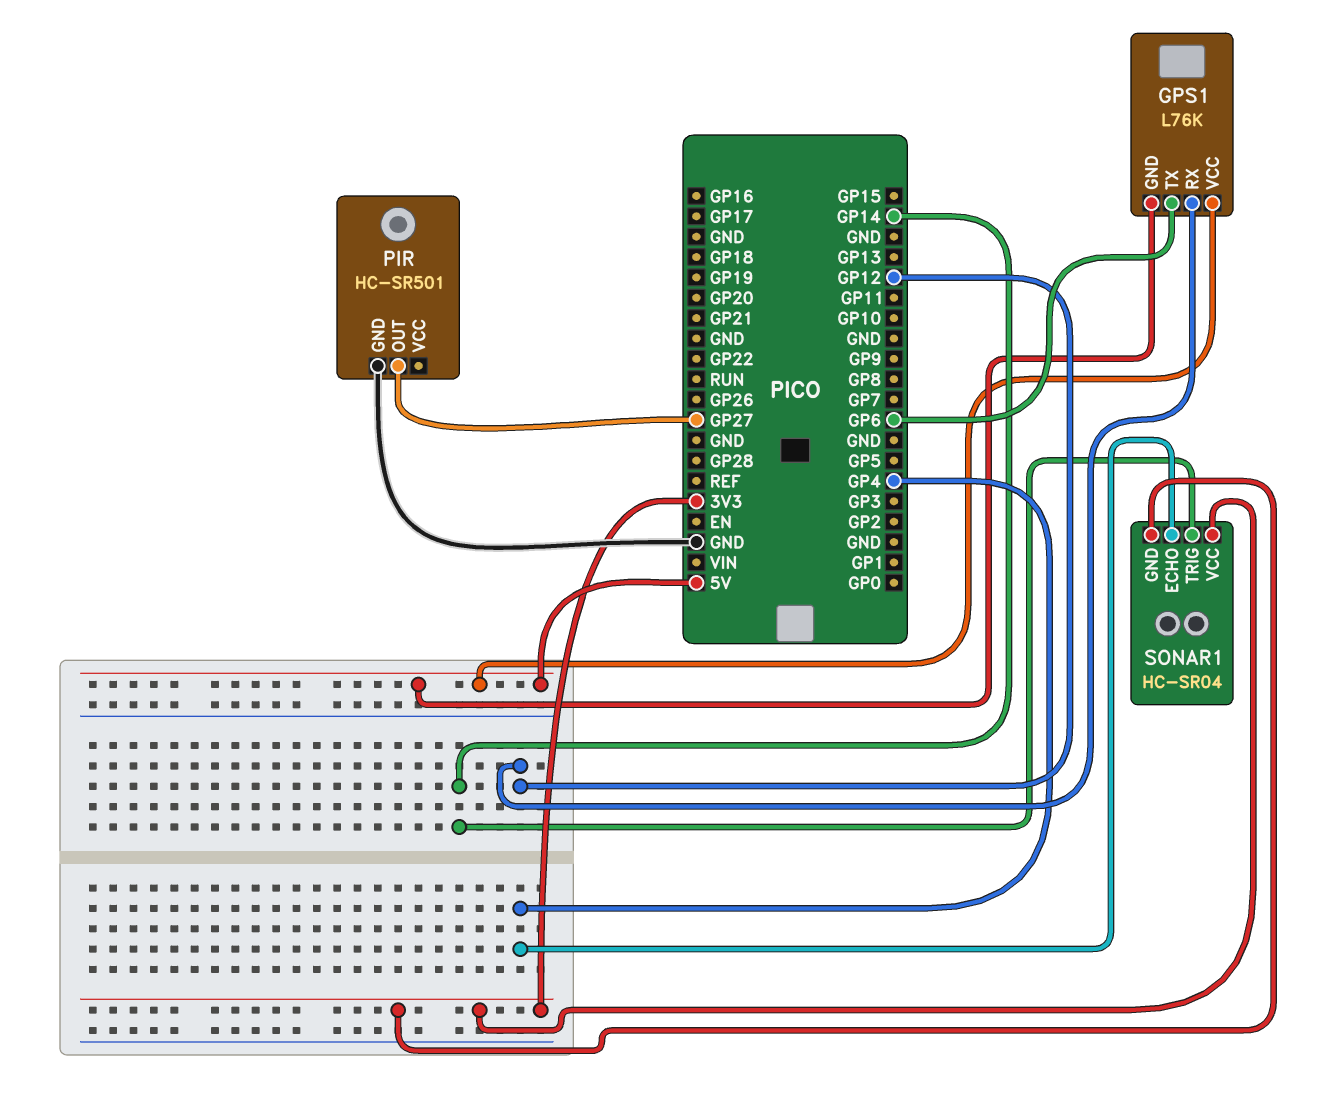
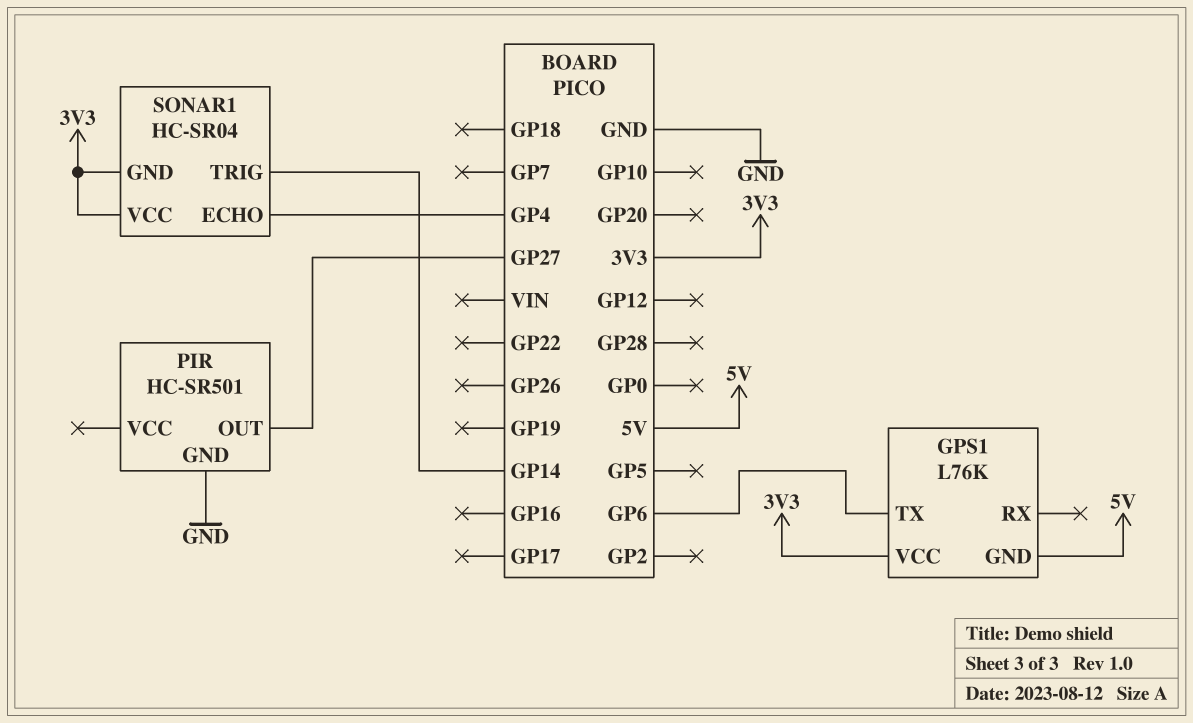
GPS1 pin RX: GP12 -> none
GPS1 pin VCC: 5V -> 3V3

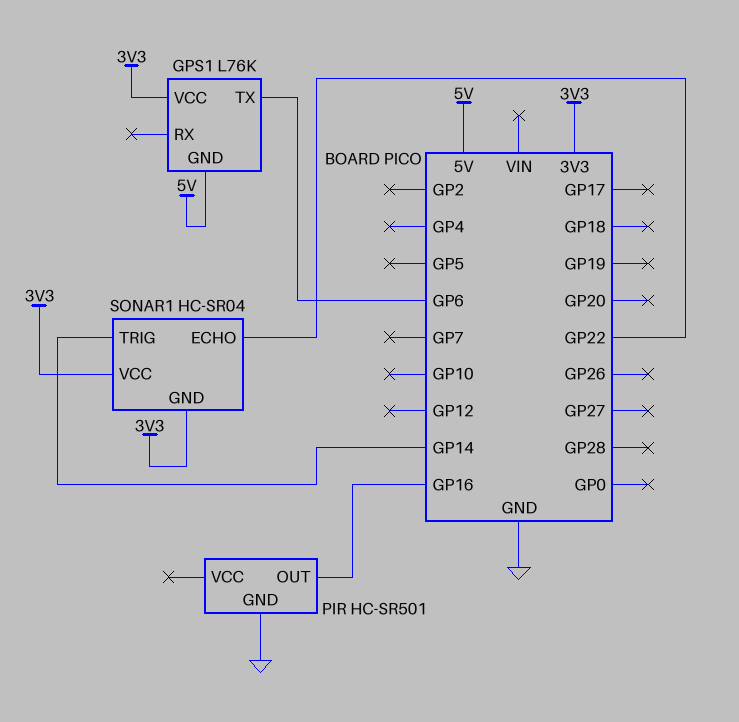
PIR pin OUT: GP27 -> GP16
SONAR1 pin ECHO: GP4 -> GP22

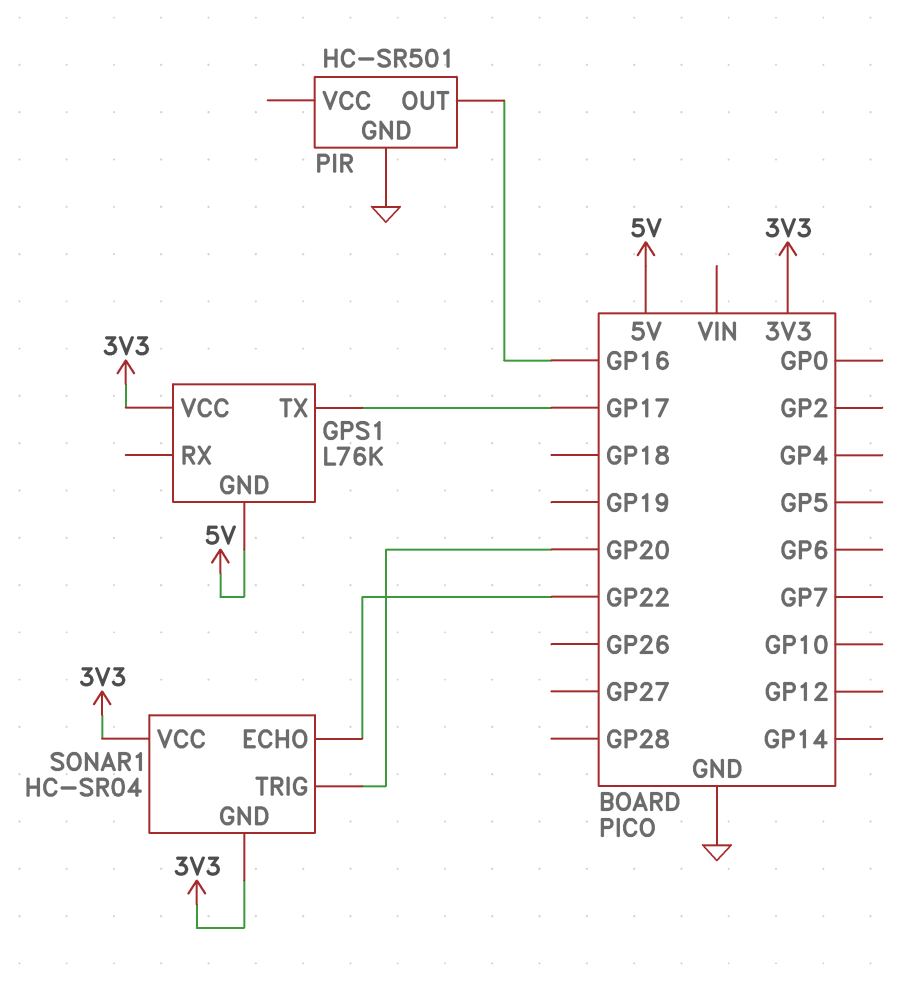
GPS1 pin TX: GP6 -> GP17
SONAR1 pin TRIG: GP14 -> GP20

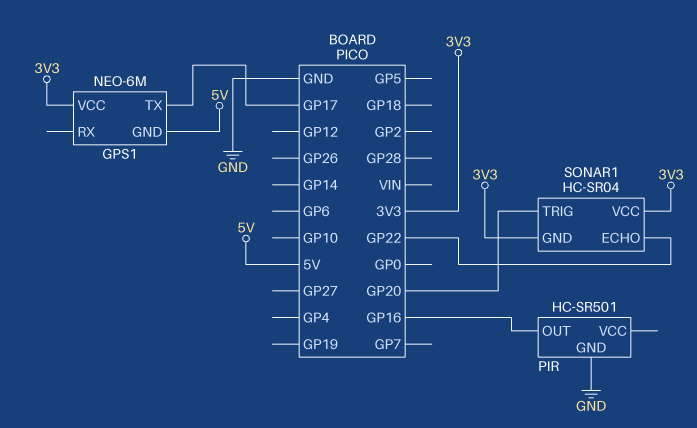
GPS1: L76K -> NEO-6M

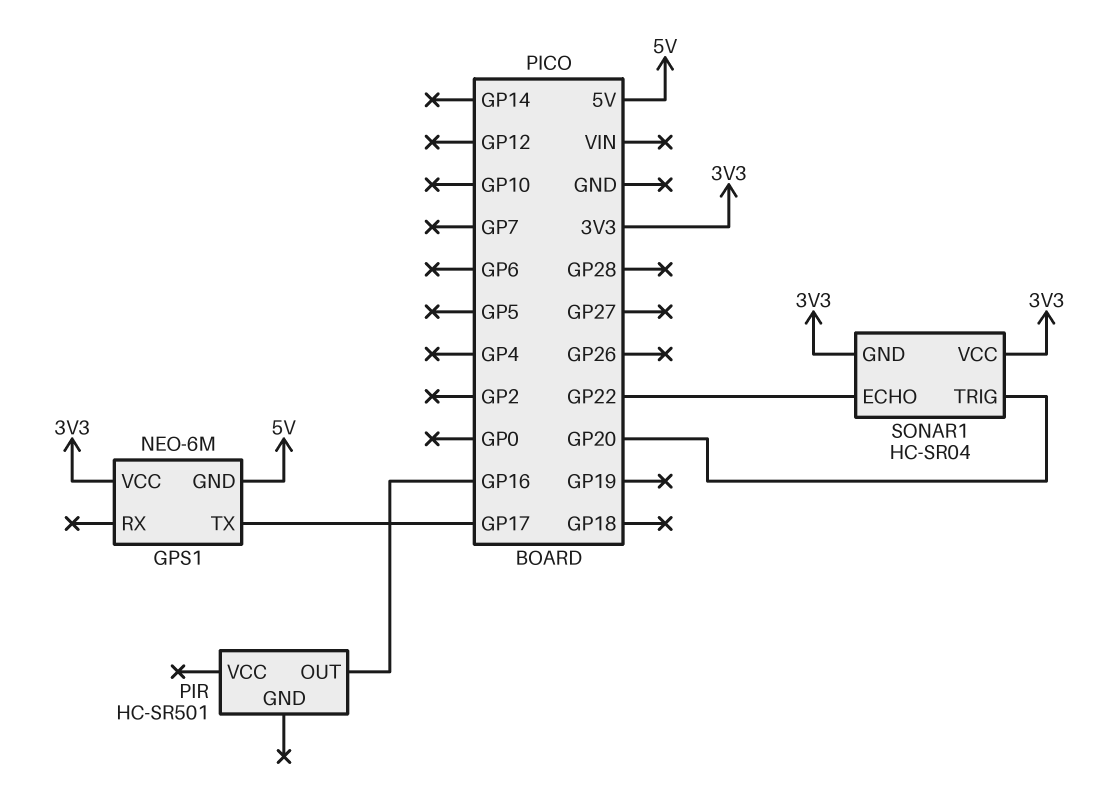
PIR pin GND: GND -> none

